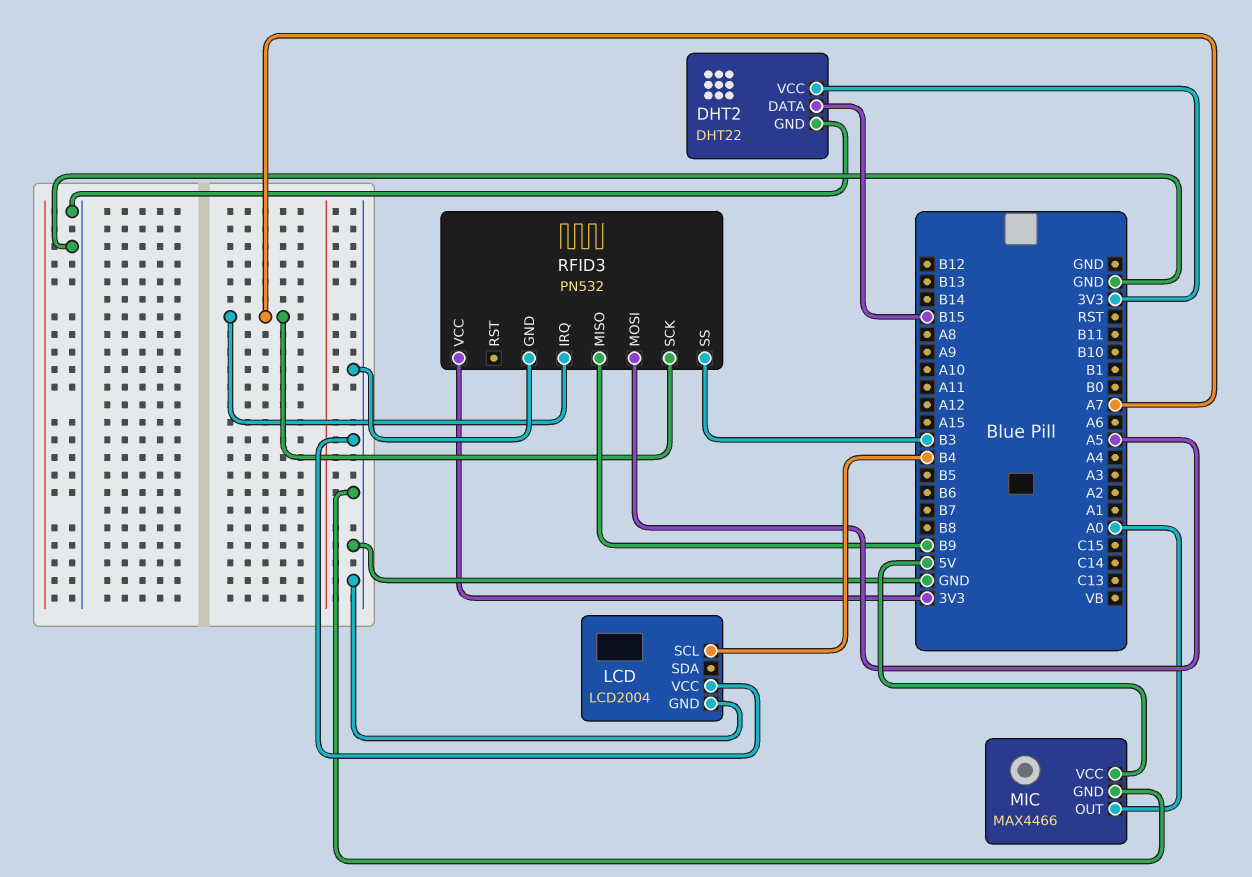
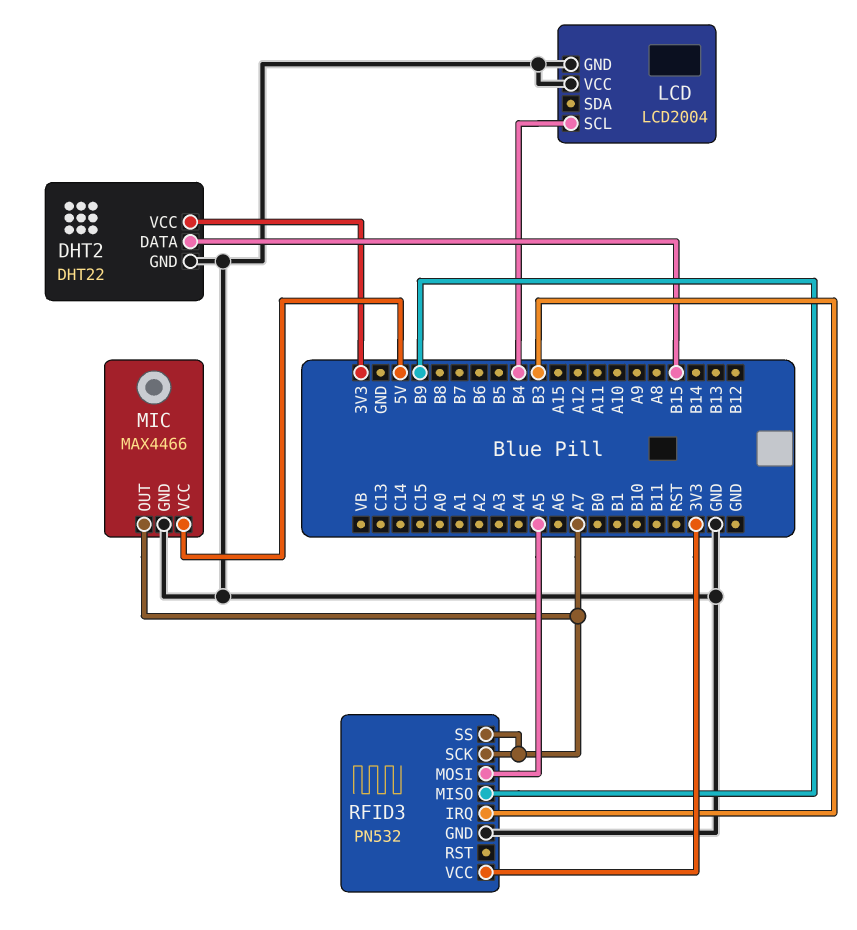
MIC pin OUT: A0 -> A7
RFID3 pin IRQ: A7 -> B3
RFID3 pin SS: B3 -> A7

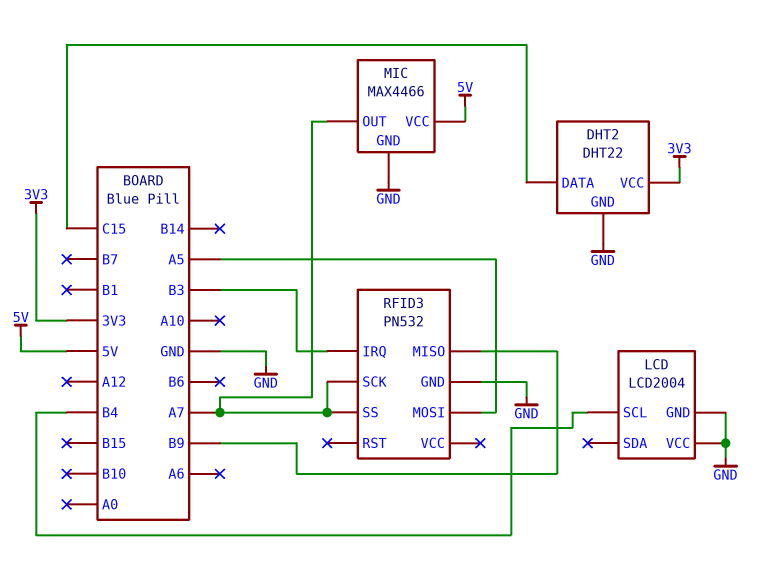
DHT2 pin DATA: B15 -> C15
RFID3 pin VCC: 3V3 -> none

